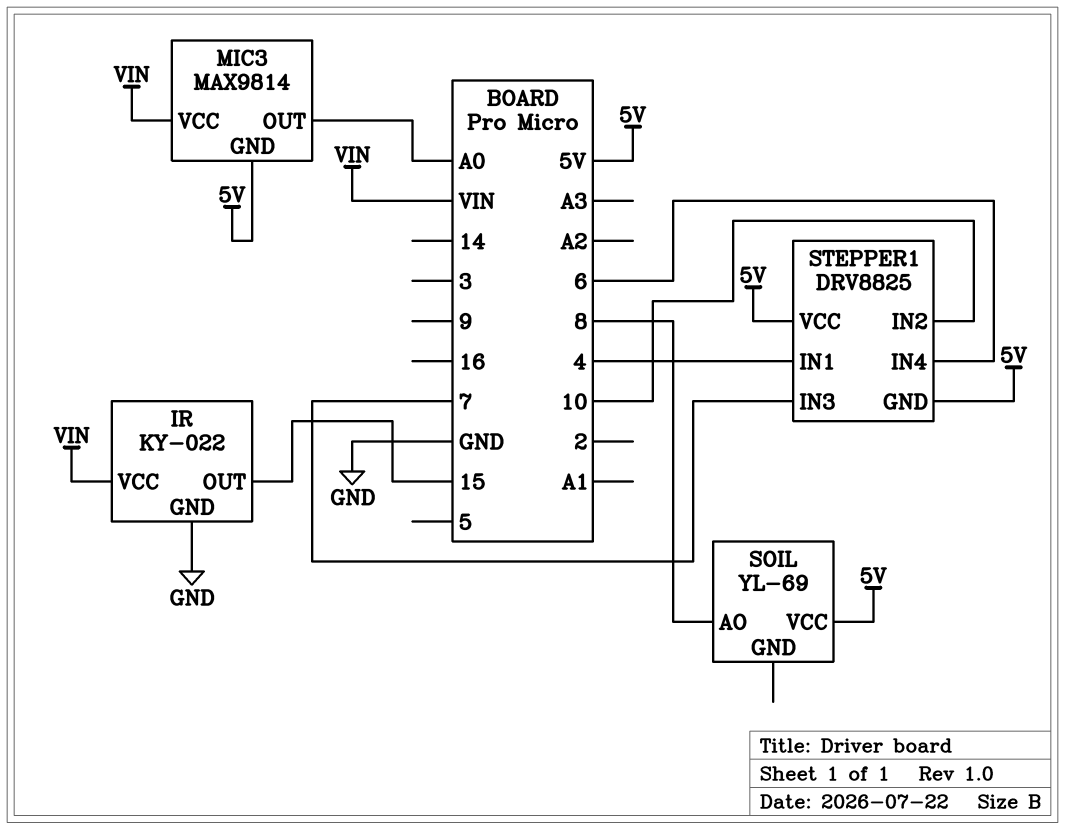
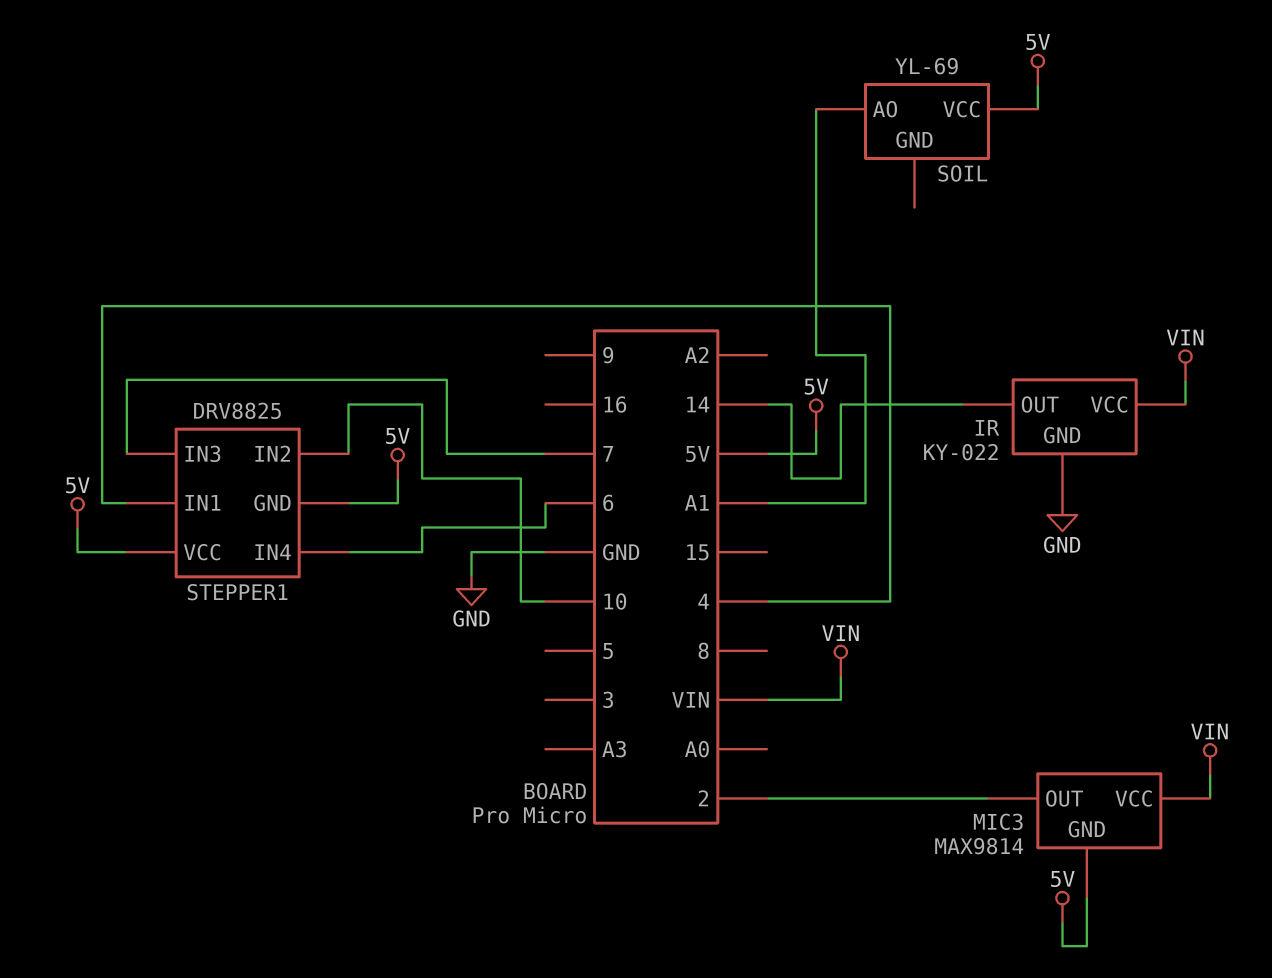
IR pin OUT: 15 -> 14
MIC3 pin OUT: A0 -> 2
SOIL pin AO: 8 -> A1

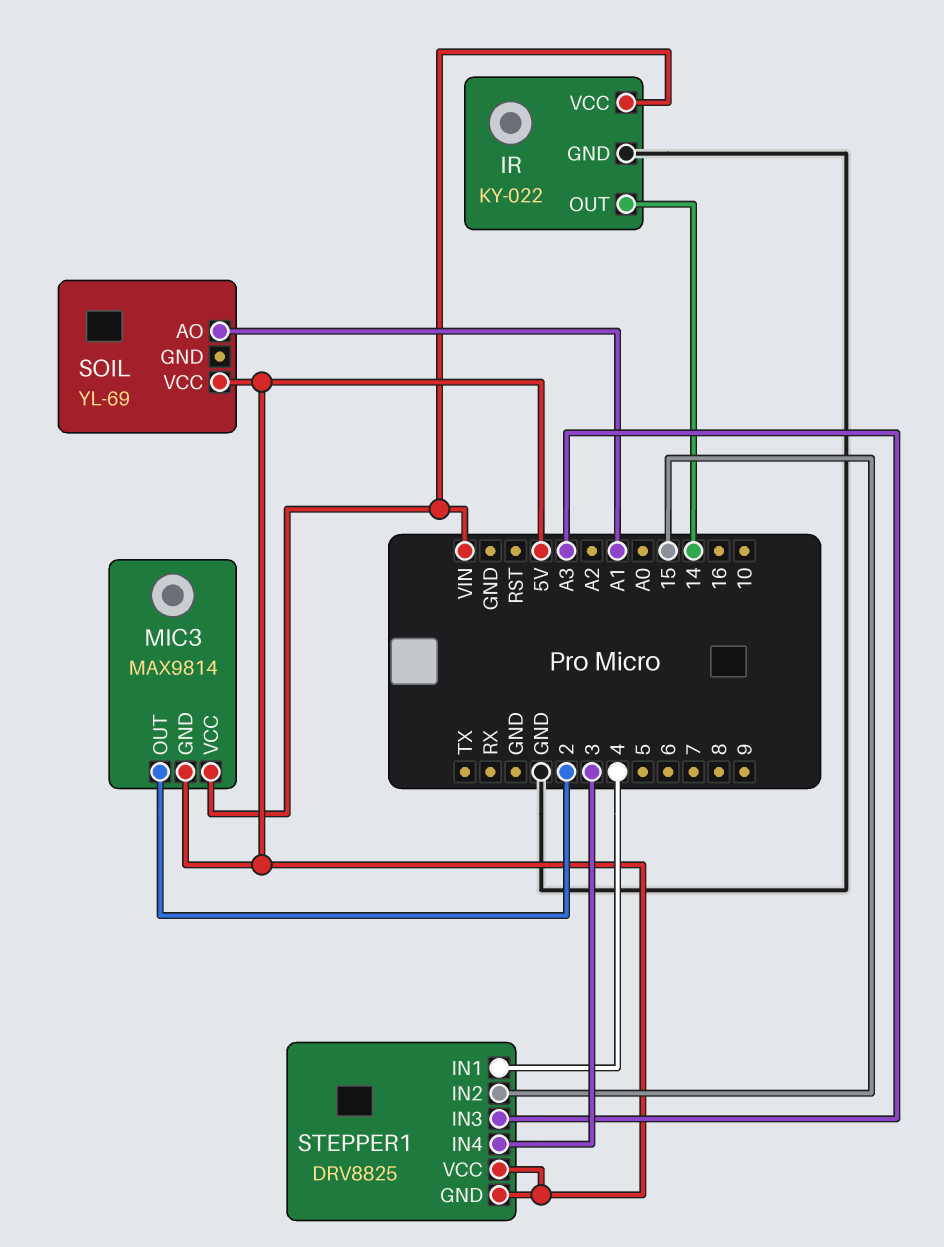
STEPPER1 pin IN2: 10 -> 15
STEPPER1 pin IN3: 7 -> A3
STEPPER1 pin IN4: 6 -> 3

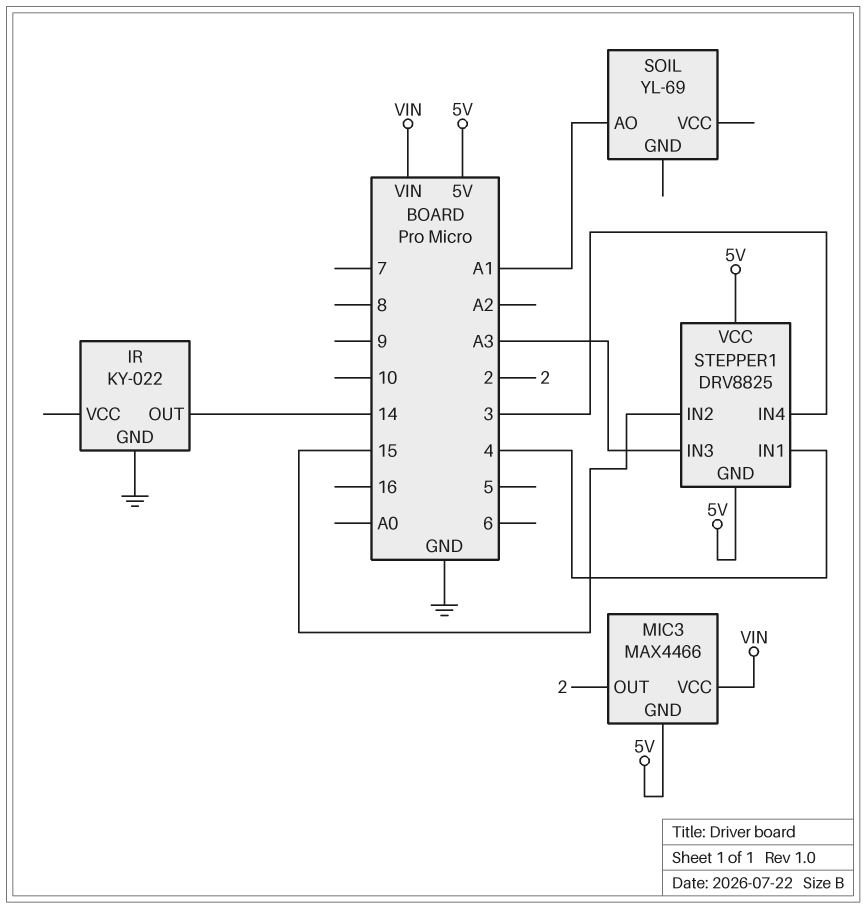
IR pin VCC: VIN -> none
MIC3: MAX9814 -> MAX4466
SOIL pin VCC: 5V -> none

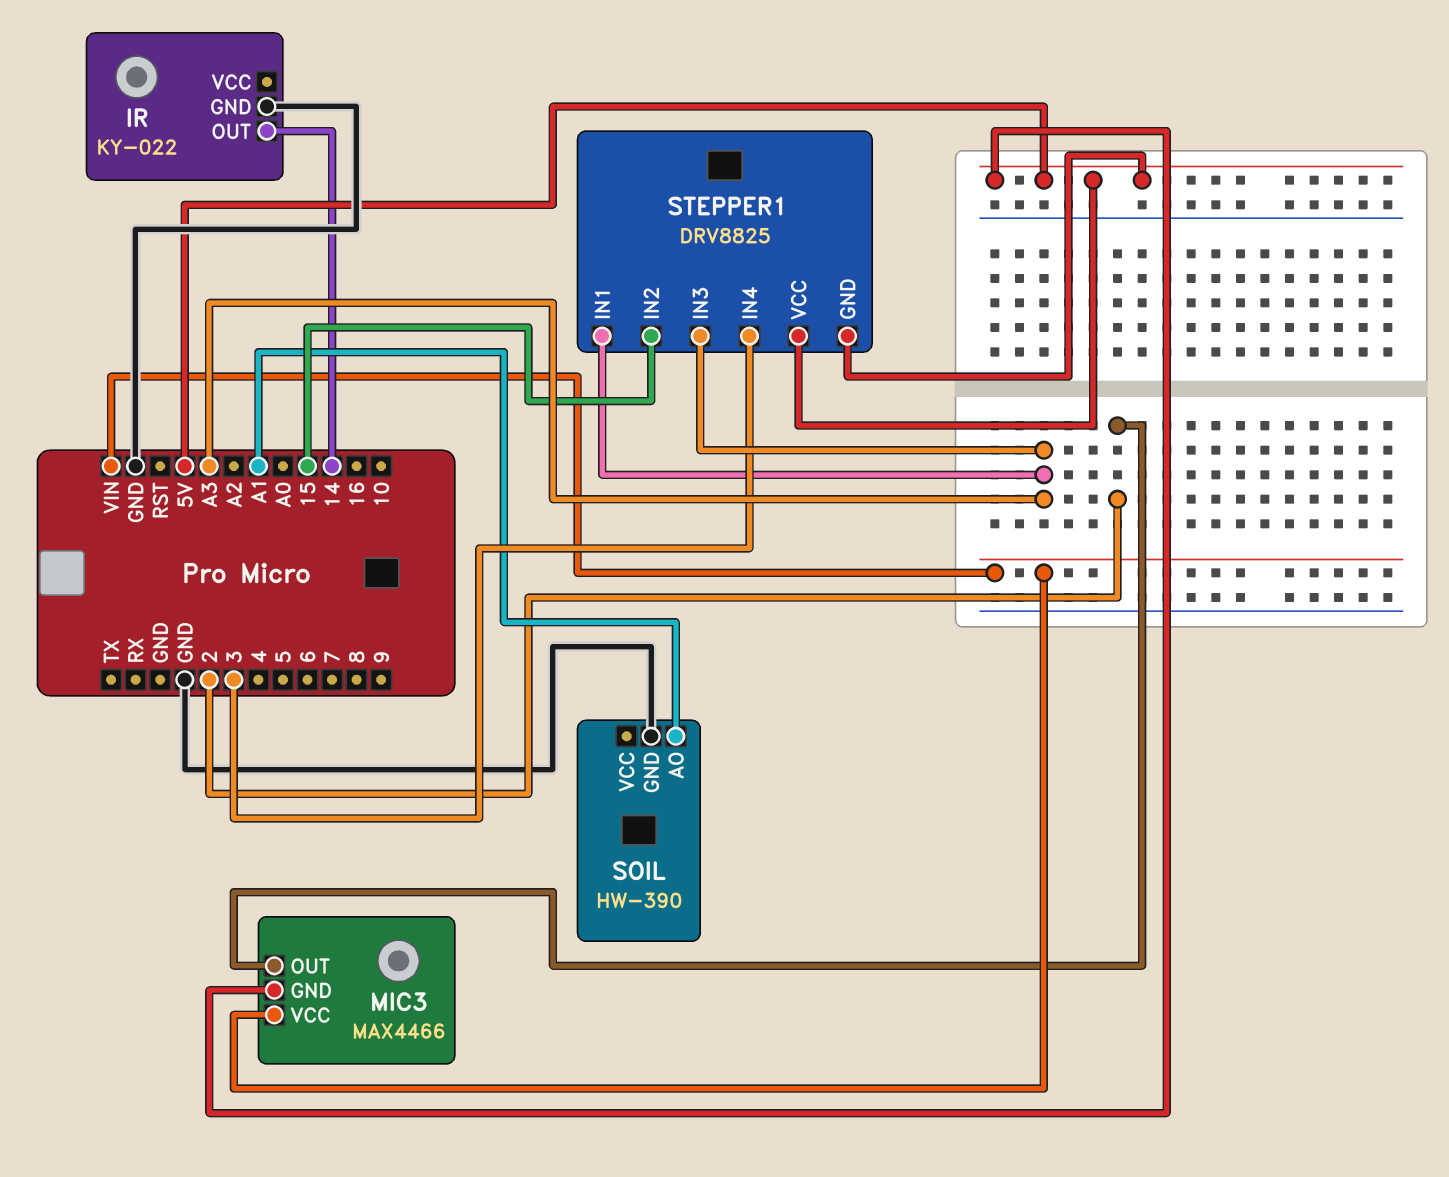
SOIL: YL-69 -> HW-390
SOIL pin GND: none -> GND
STEPPER1 pin IN1: 4 -> A3

